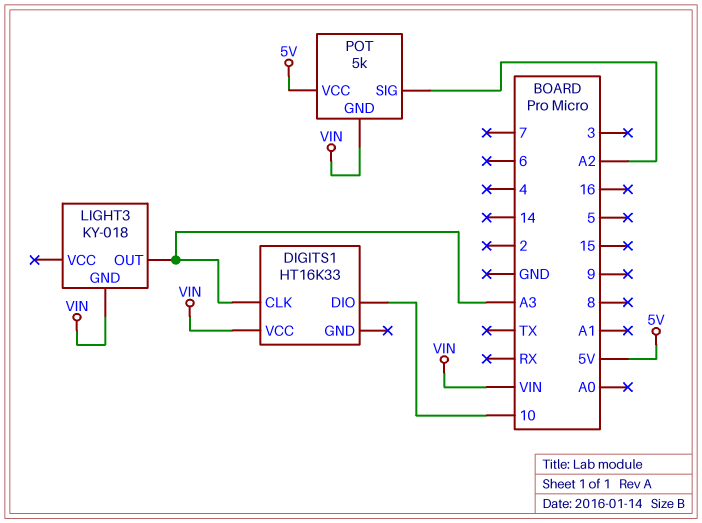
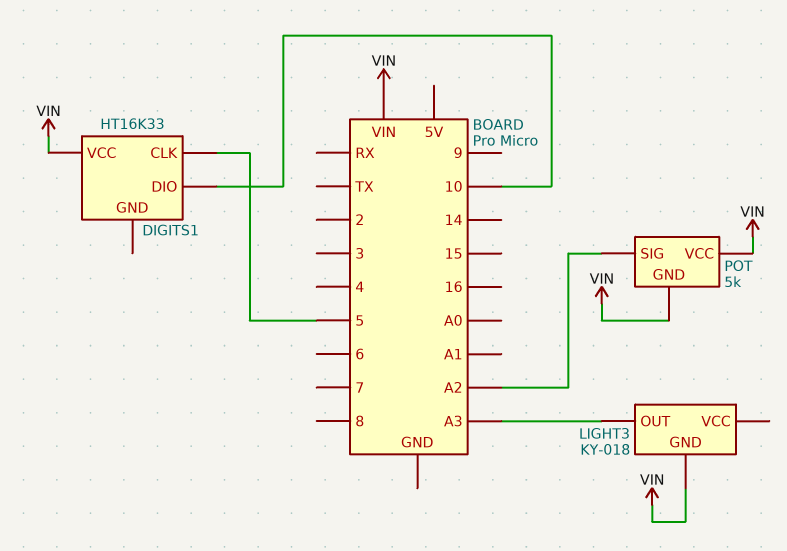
DIGITS1 pin CLK: A3 -> 5
POT pin VCC: 5V -> VIN

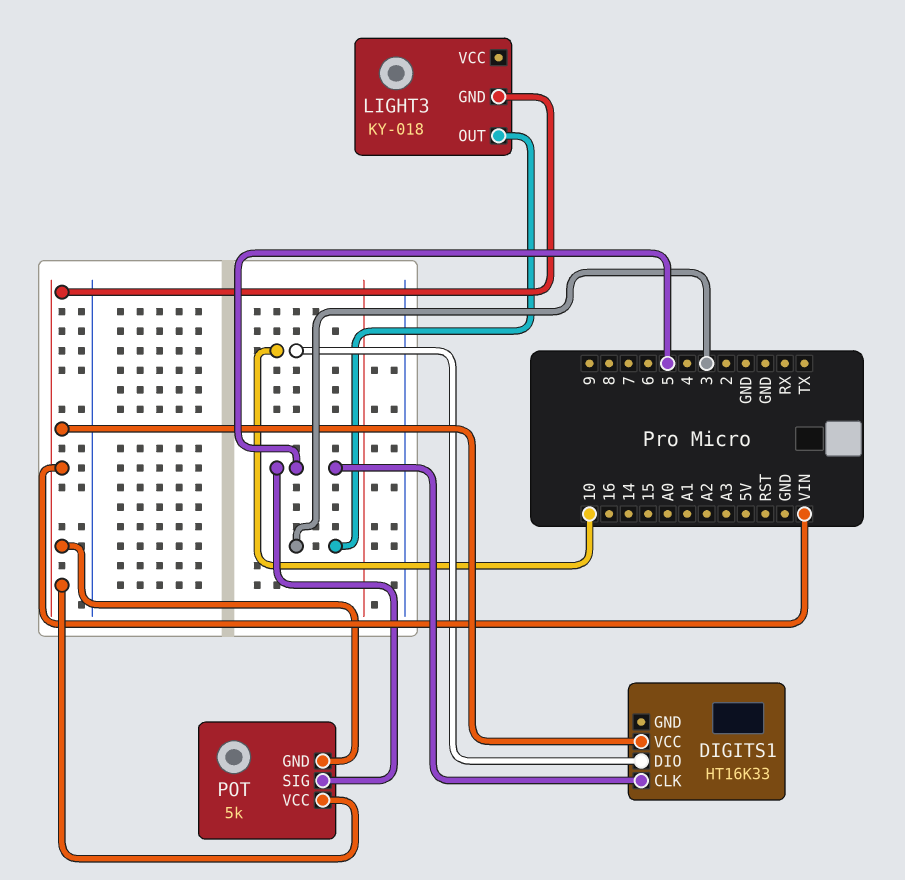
LIGHT3 pin OUT: A3 -> 3
POT pin SIG: A2 -> 5

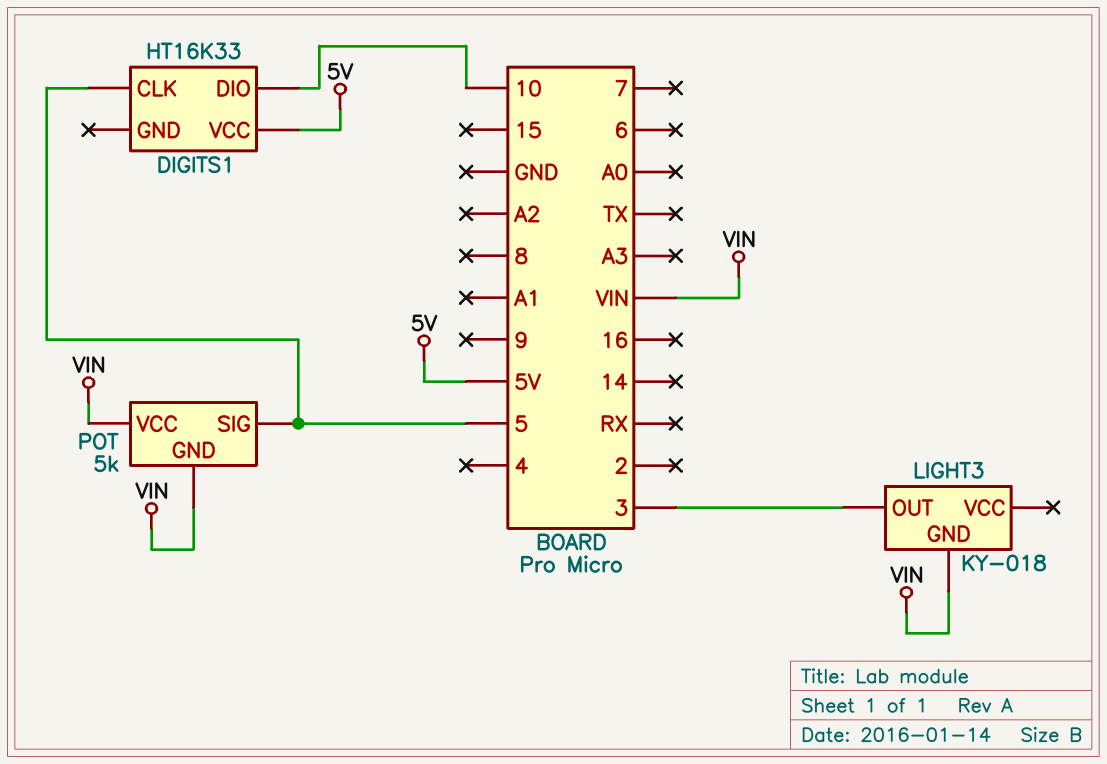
DIGITS1 pin VCC: VIN -> 5V

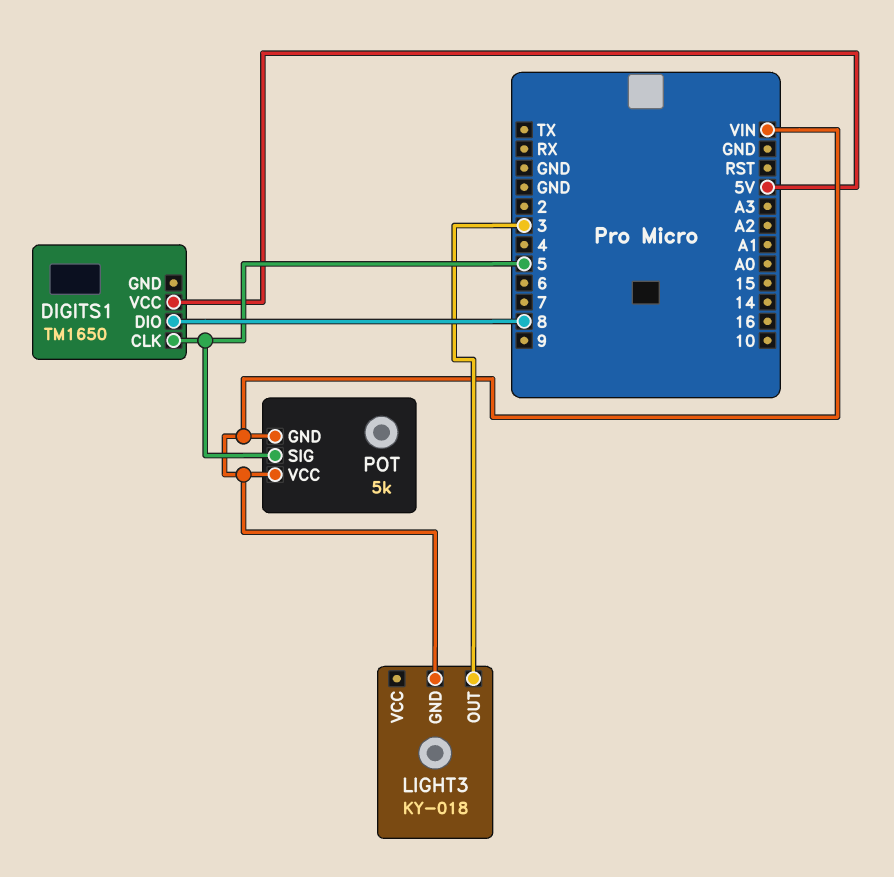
DIGITS1: HT16K33 -> TM1650
DIGITS1 pin DIO: 10 -> 8

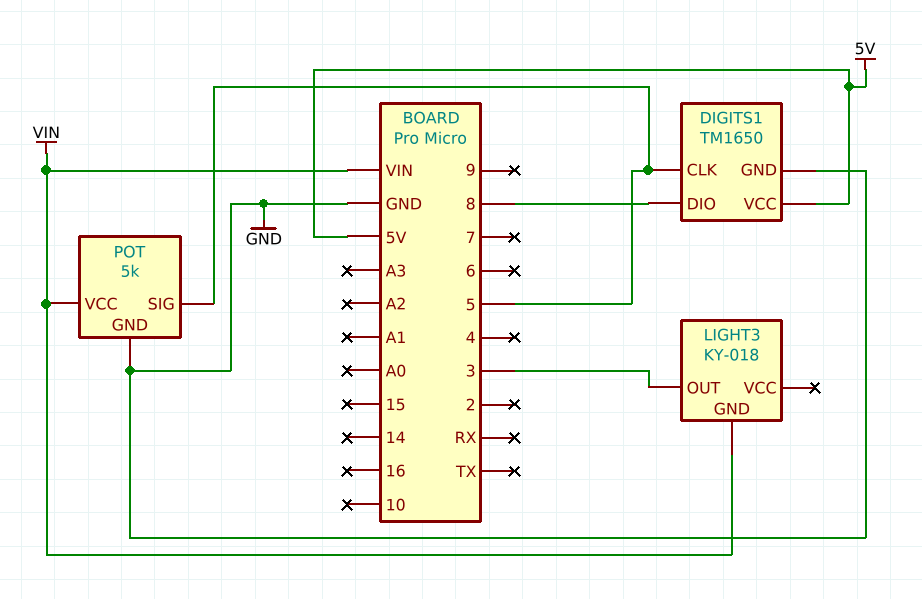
DIGITS1 pin GND: none -> GND
POT pin GND: VIN -> GND

